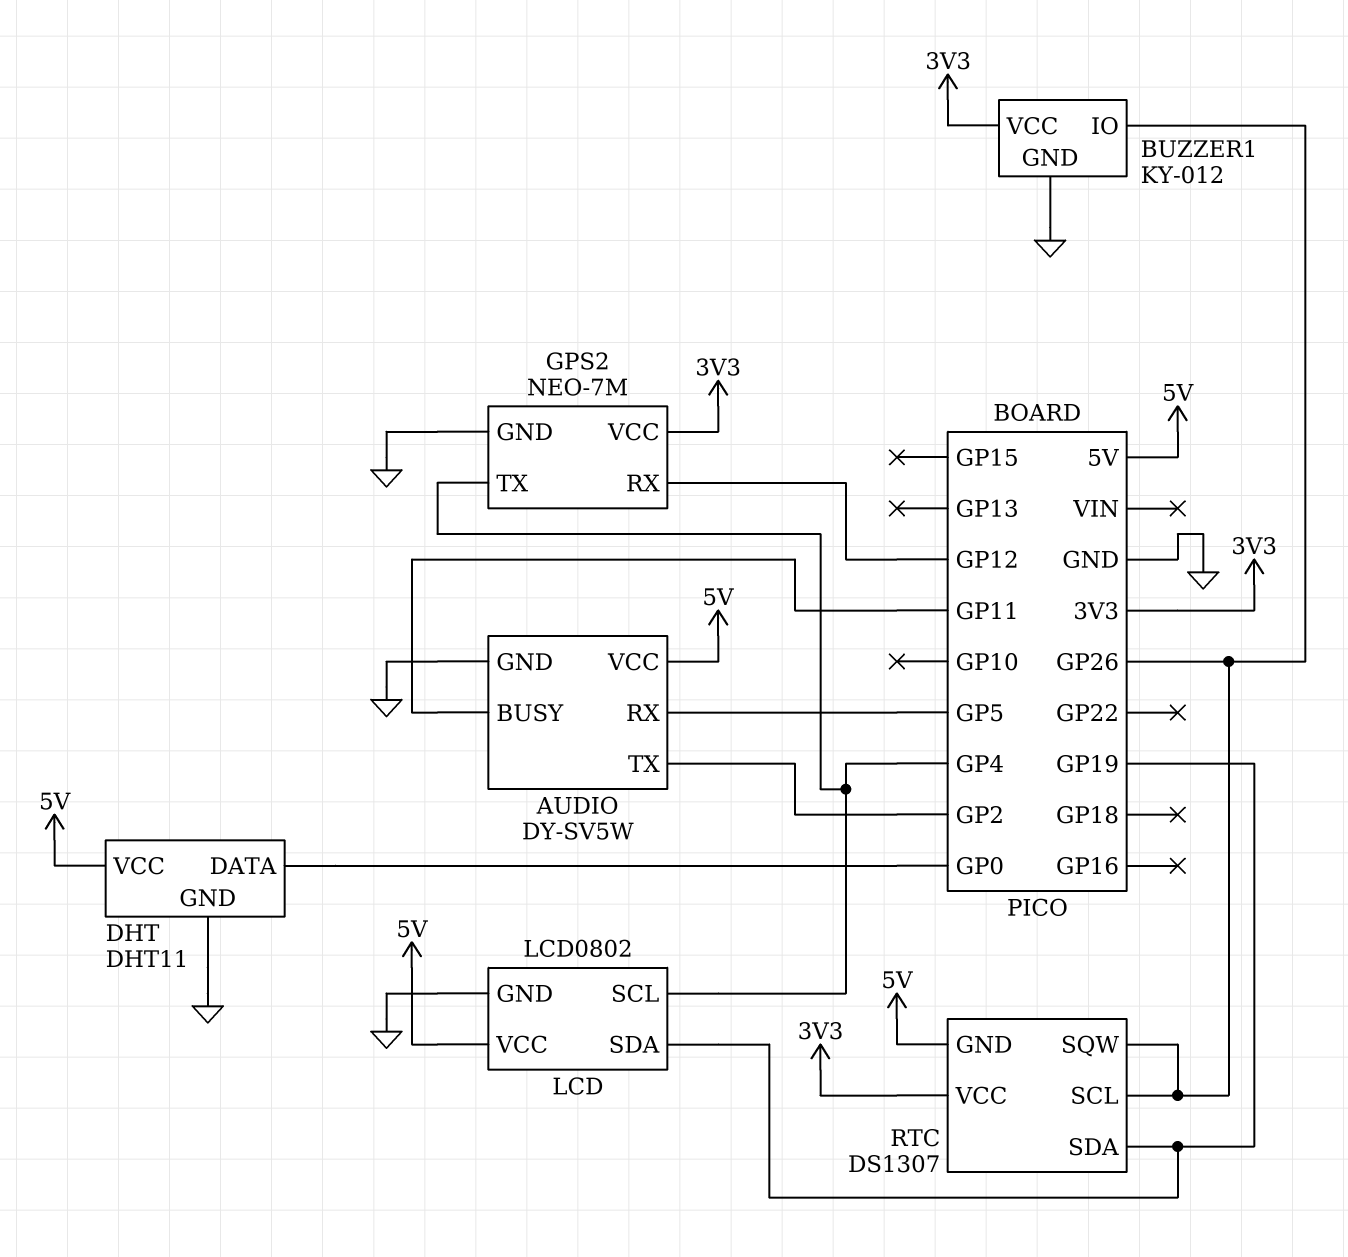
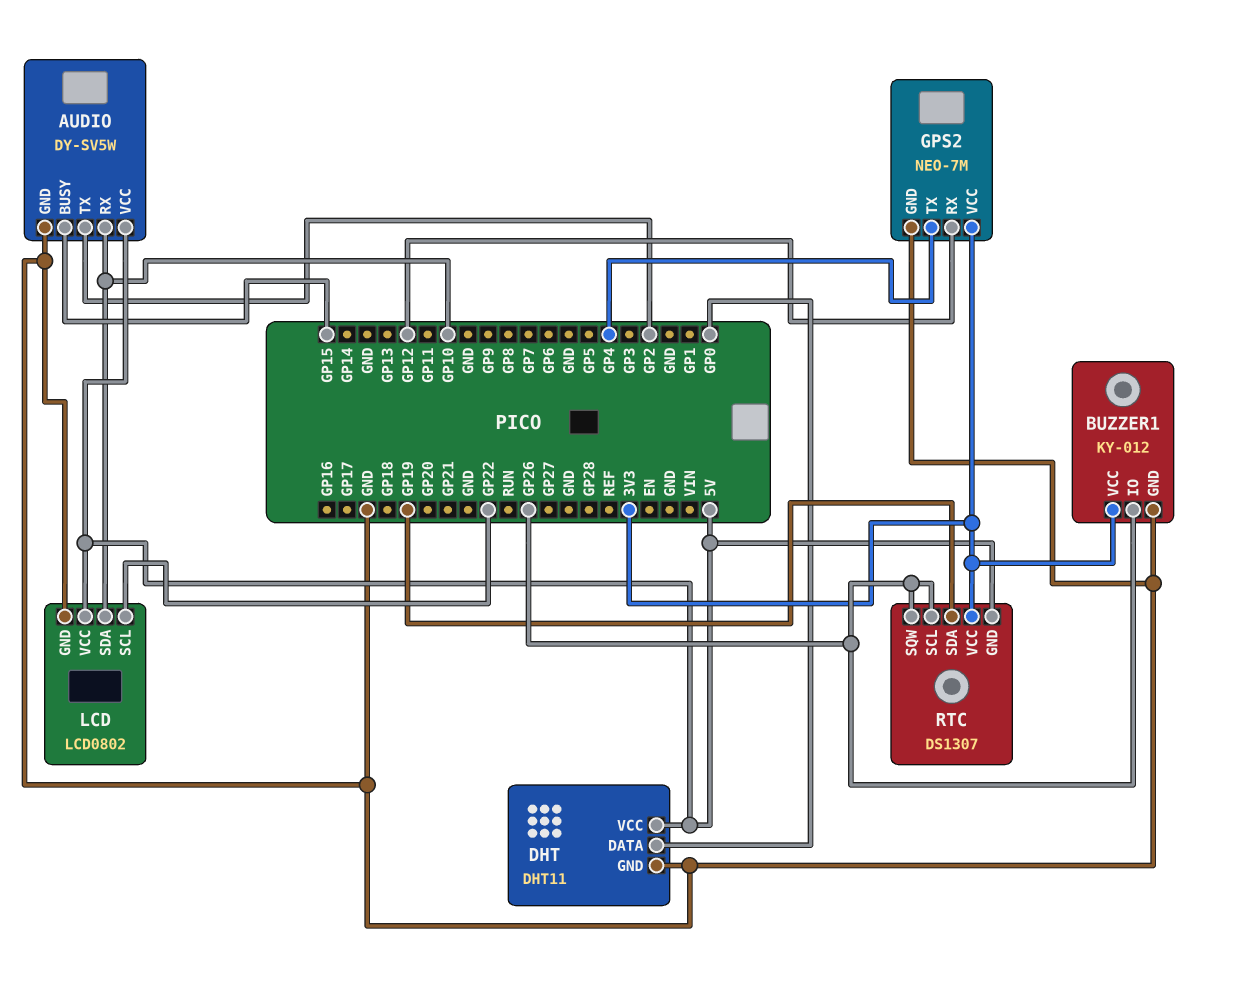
AUDIO pin BUSY: GP11 -> GP15
AUDIO pin RX: GP5 -> GP10
LCD pin SCL: GP4 -> GP22
LCD pin SDA: GP19 -> GP10

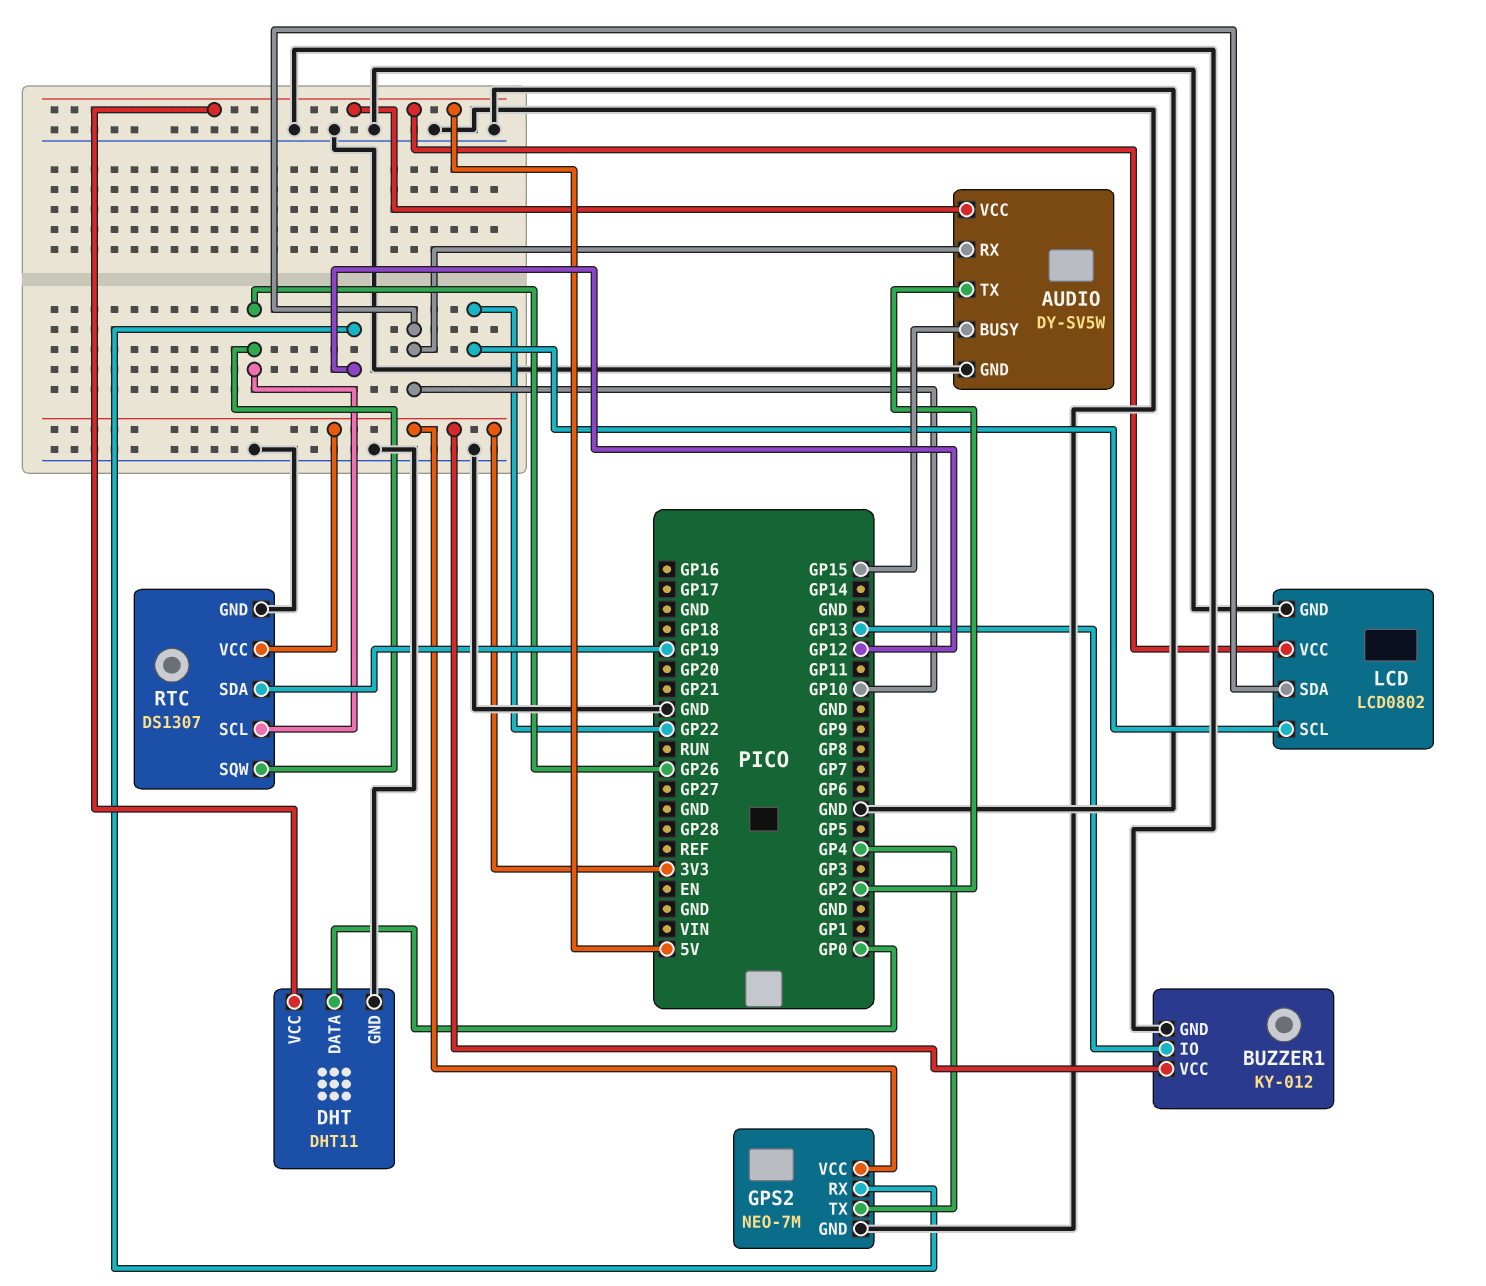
BUZZER1 pin IO: GP26 -> GP13
RTC pin GND: 5V -> GND

